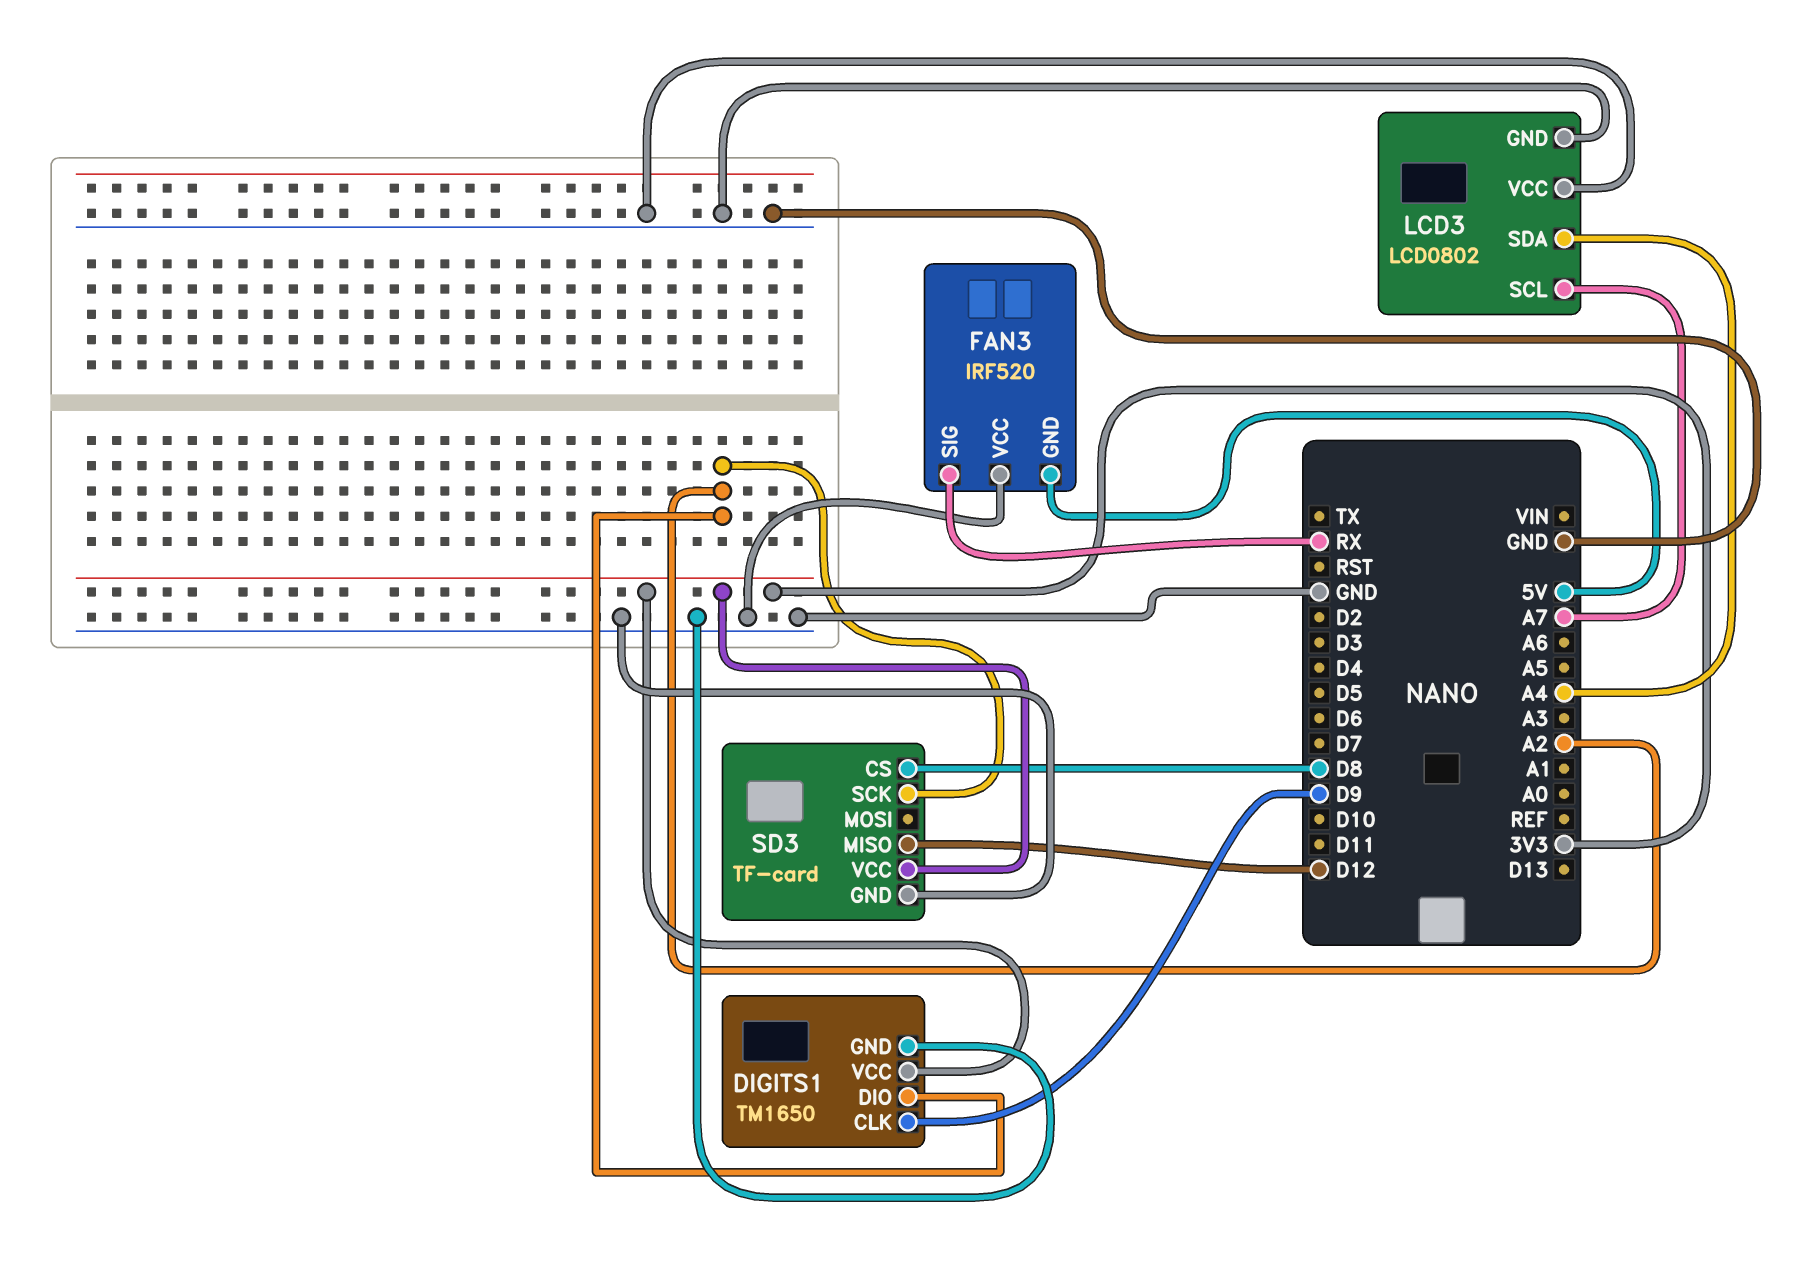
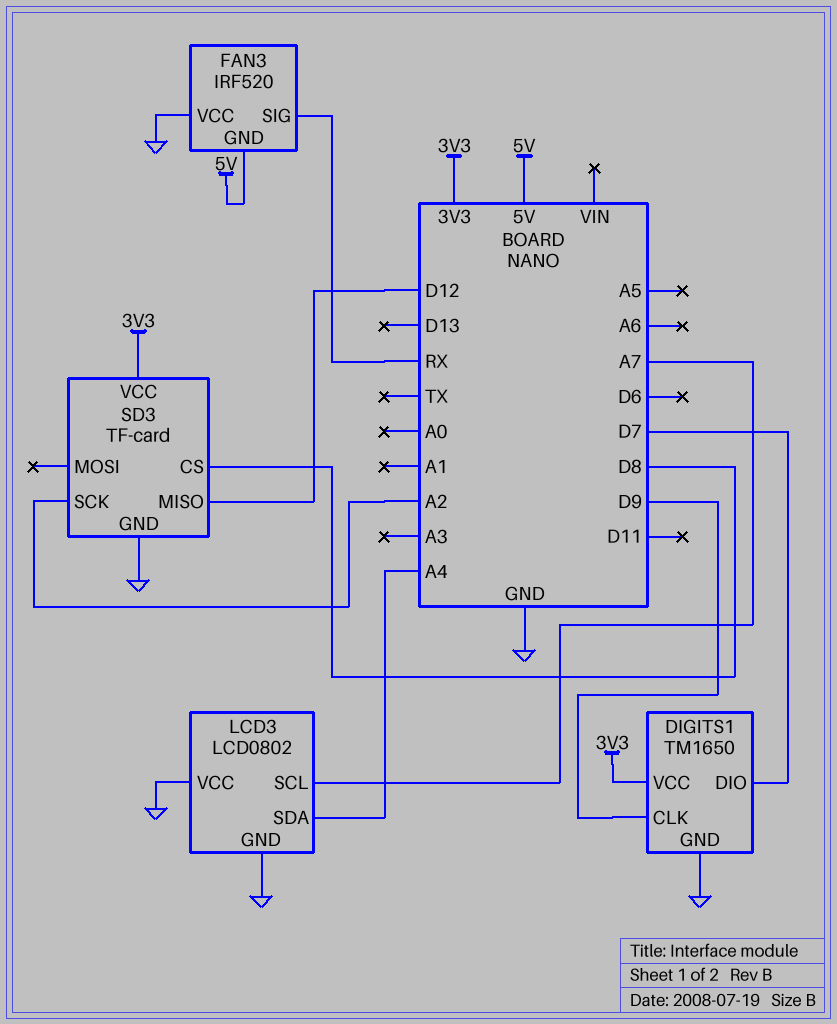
DIGITS1 pin DIO: A2 -> D7

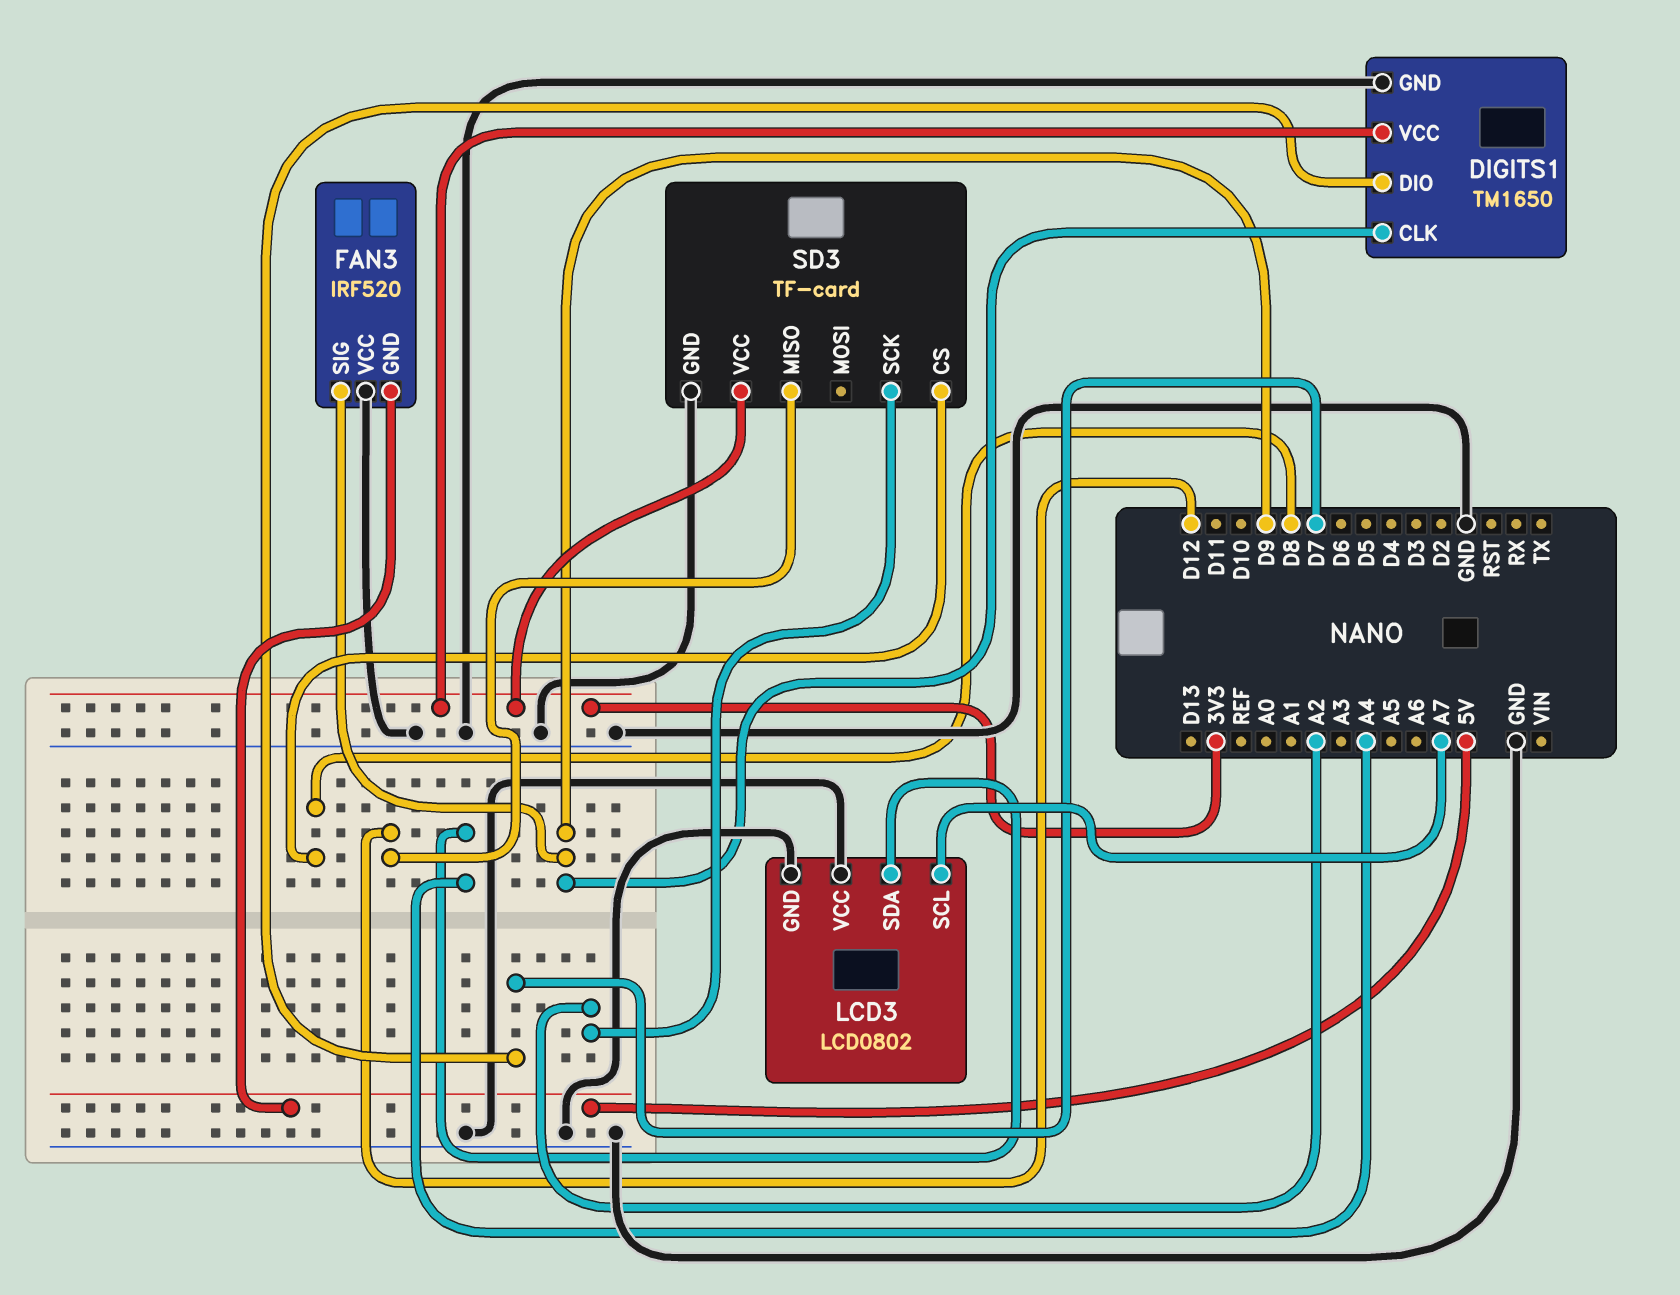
FAN3 pin SIG: RX -> D9

